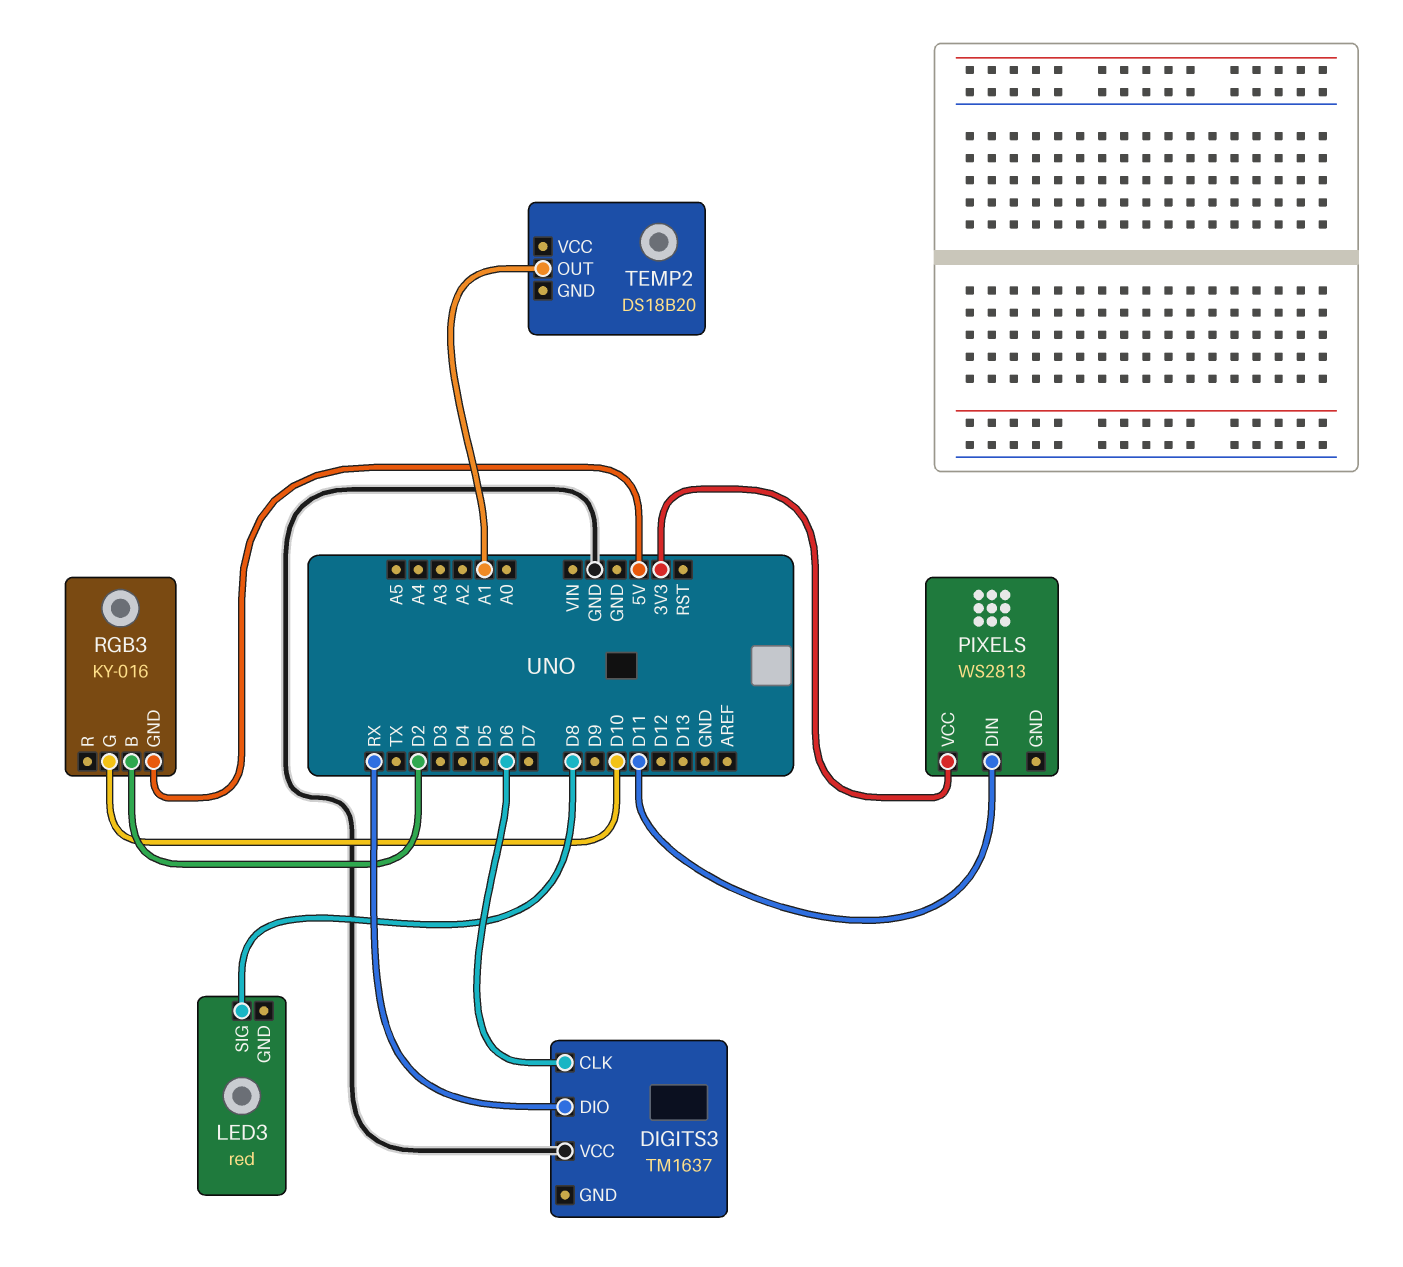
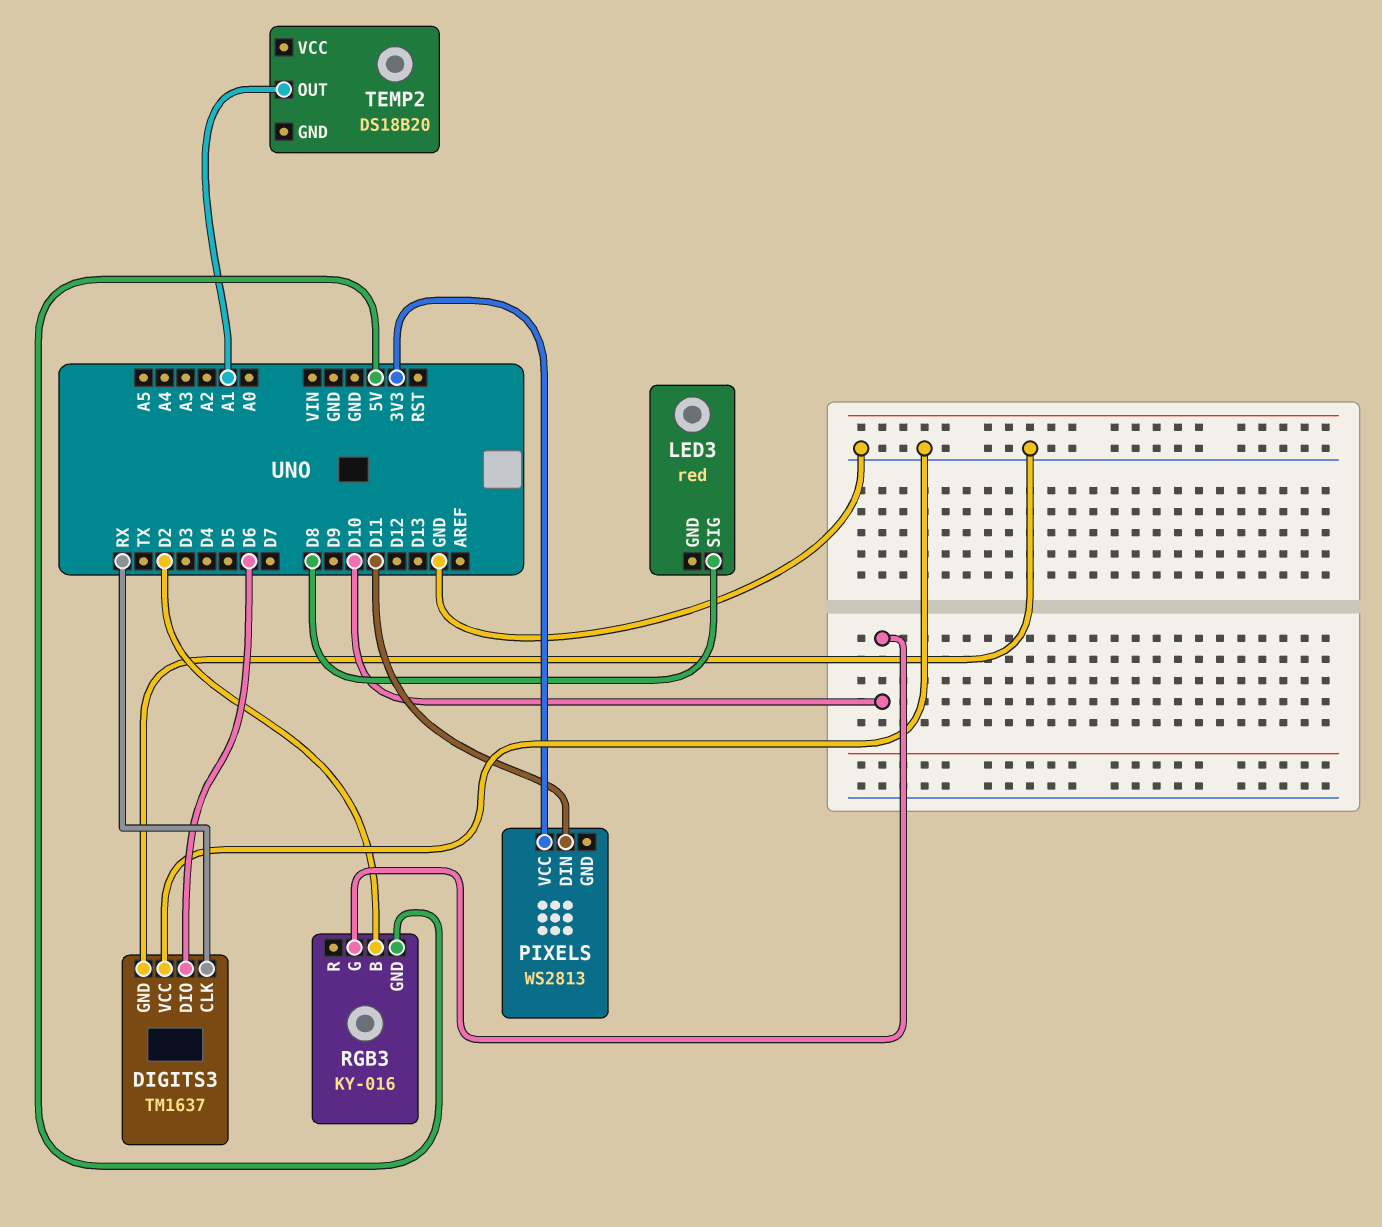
DIGITS3 pin CLK: D6 -> RX
DIGITS3 pin DIO: RX -> D6
DIGITS3 pin GND: none -> GND

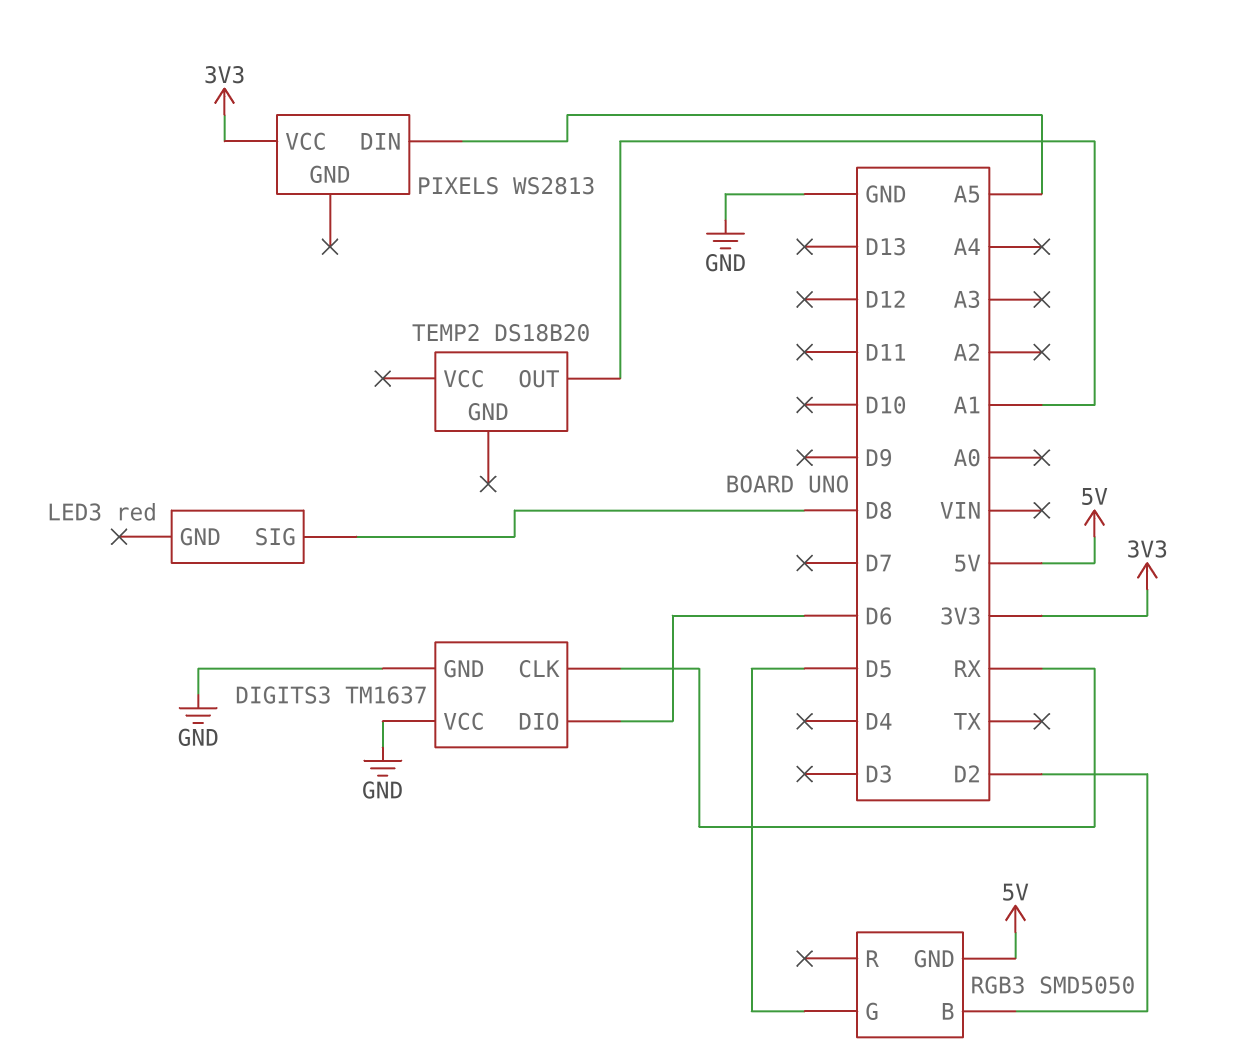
PIXELS pin DIN: D11 -> A5
RGB3: KY-016 -> SMD5050
RGB3 pin G: D10 -> D5

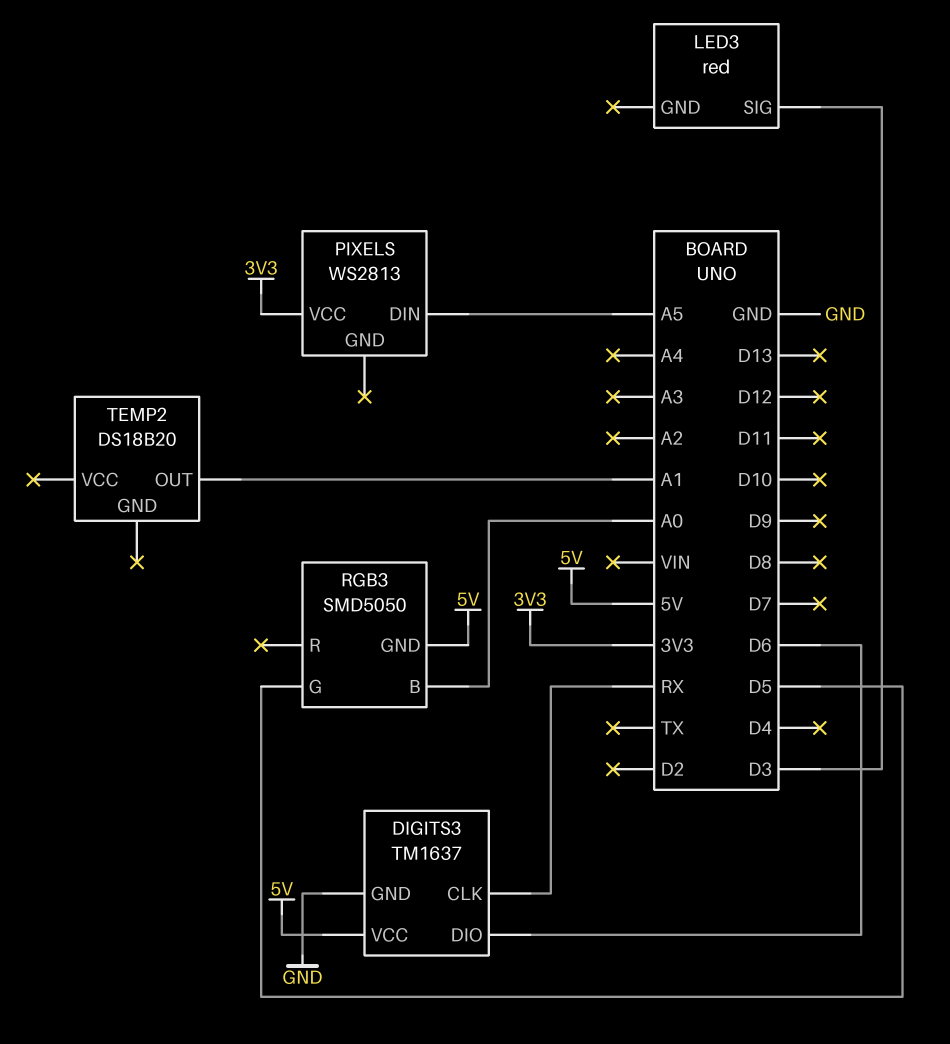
DIGITS3 pin VCC: GND -> 5V
LED3 pin SIG: D8 -> D3
RGB3 pin B: D2 -> A0

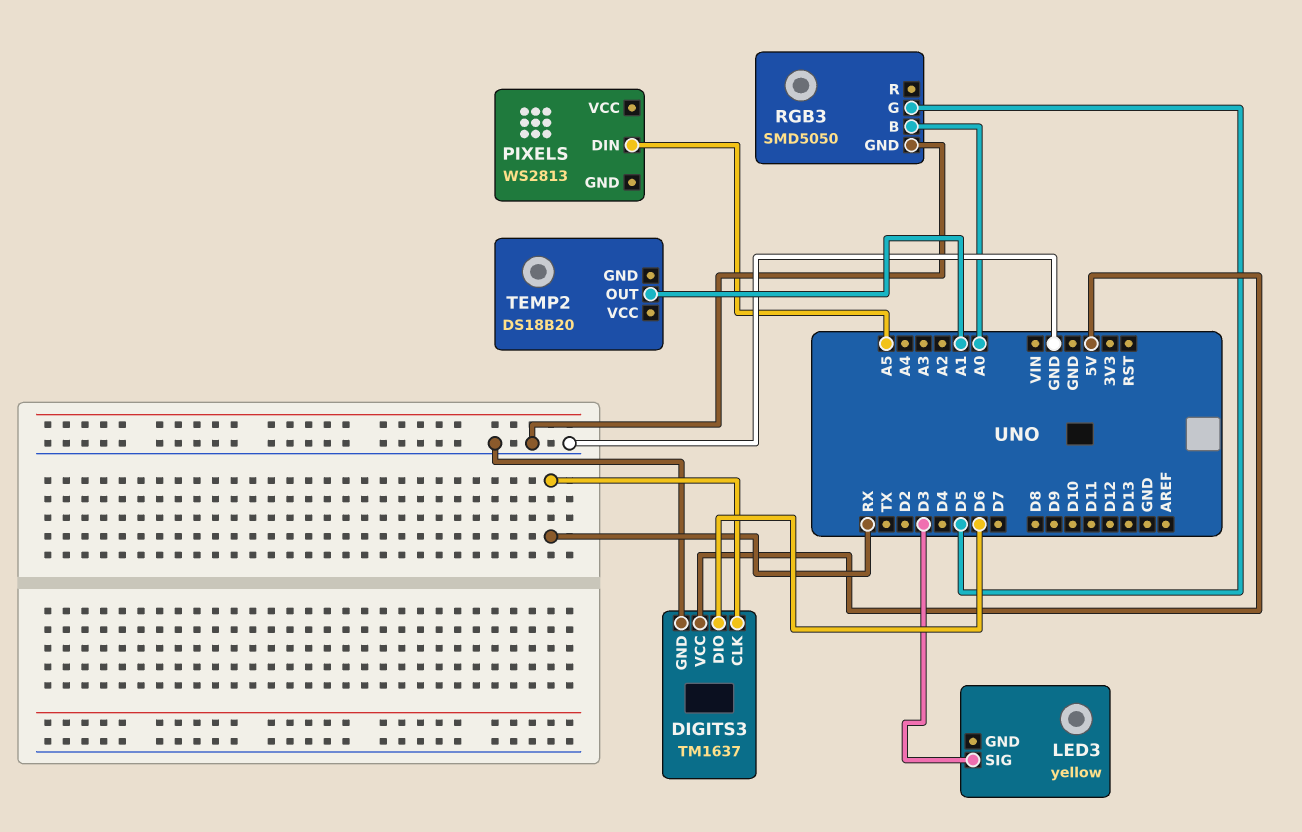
LED3: red -> yellow
PIXELS pin VCC: 3V3 -> none
RGB3 pin GND: 5V -> GND

